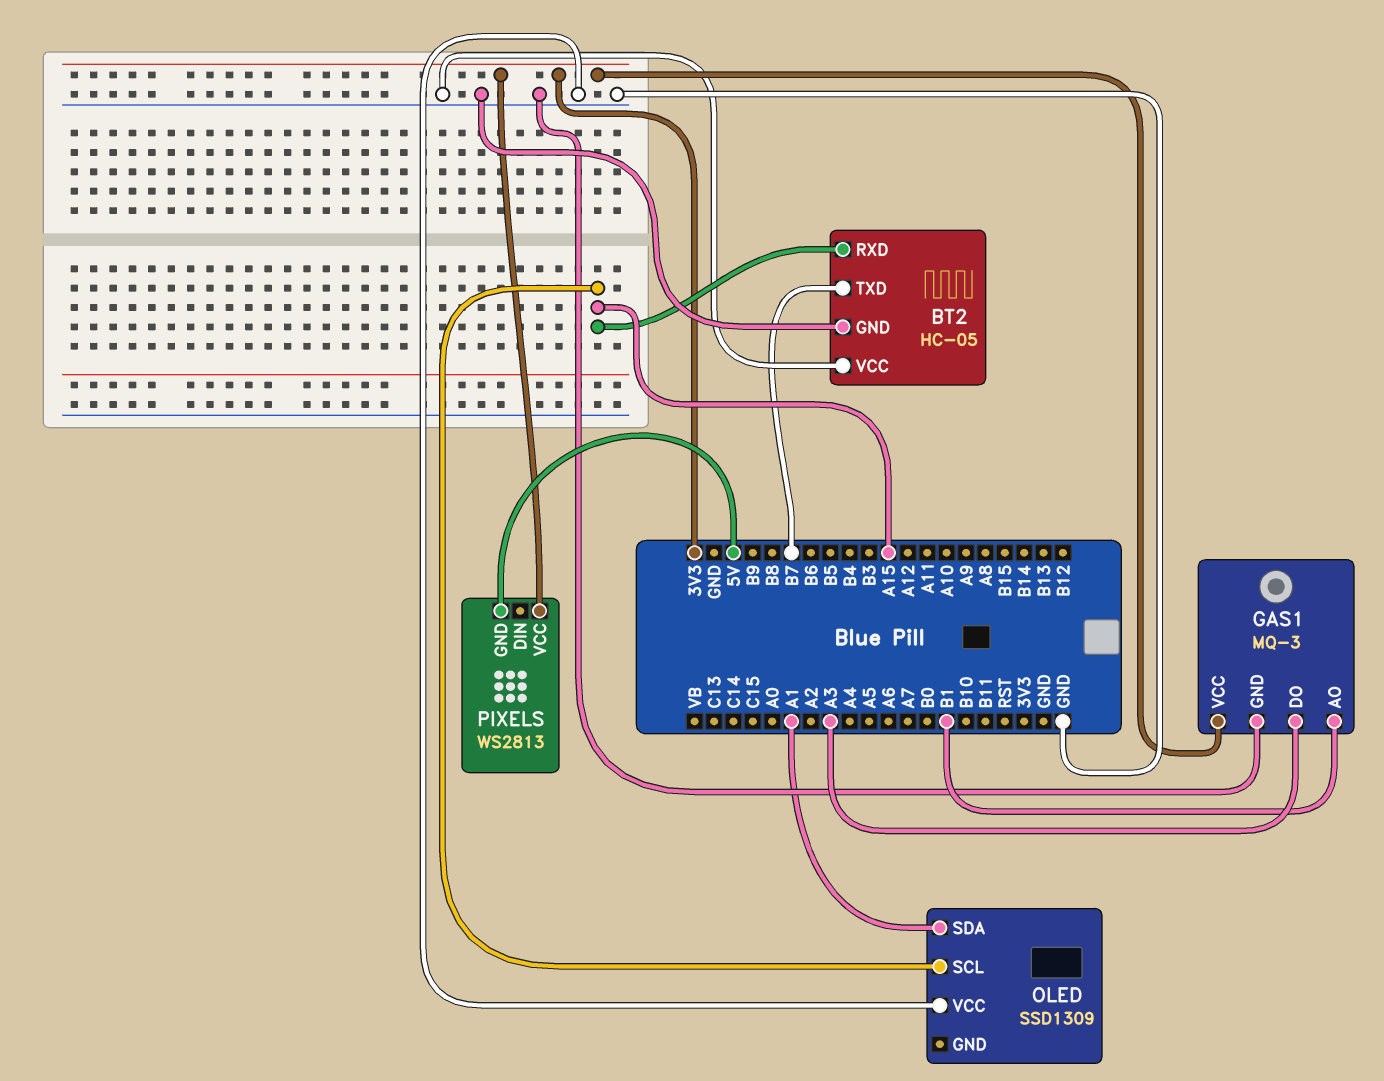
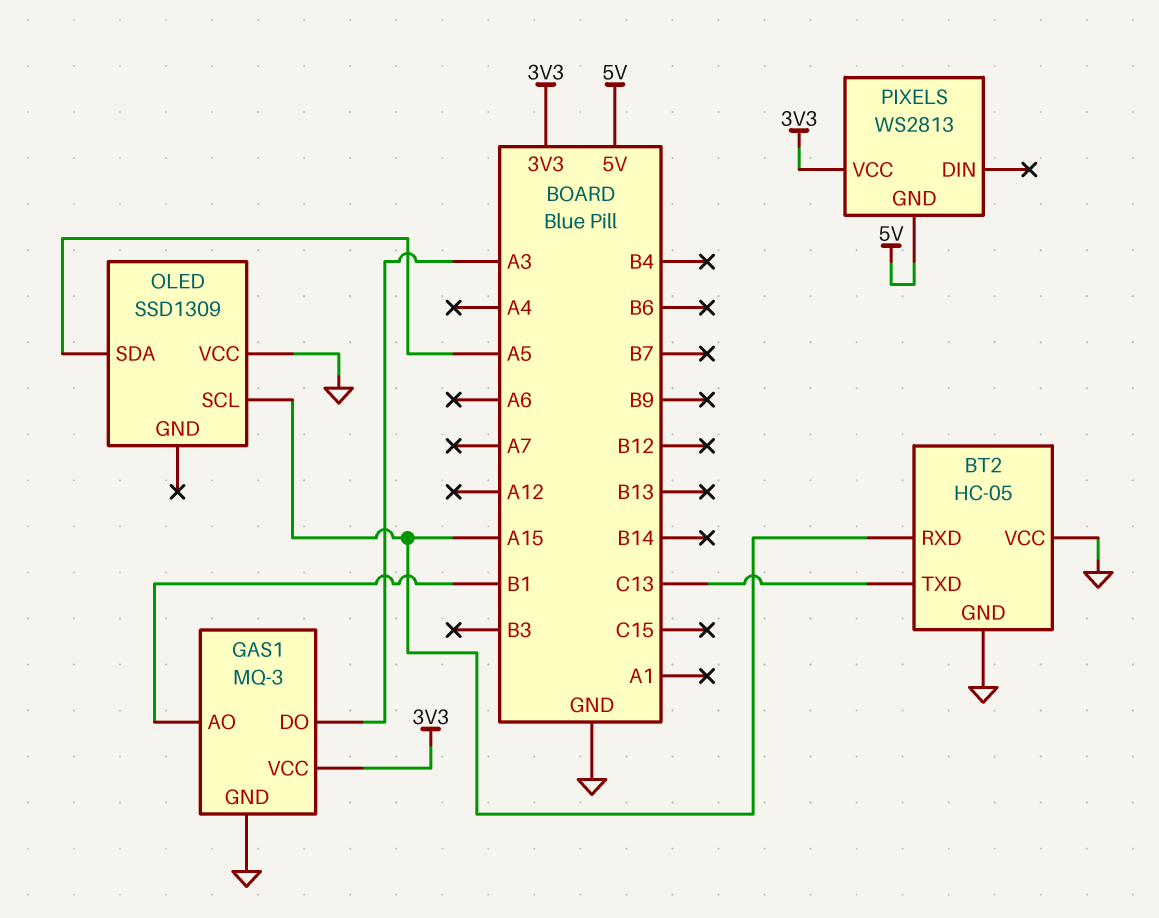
BT2 pin TXD: B7 -> C13
OLED pin SDA: A1 -> A5

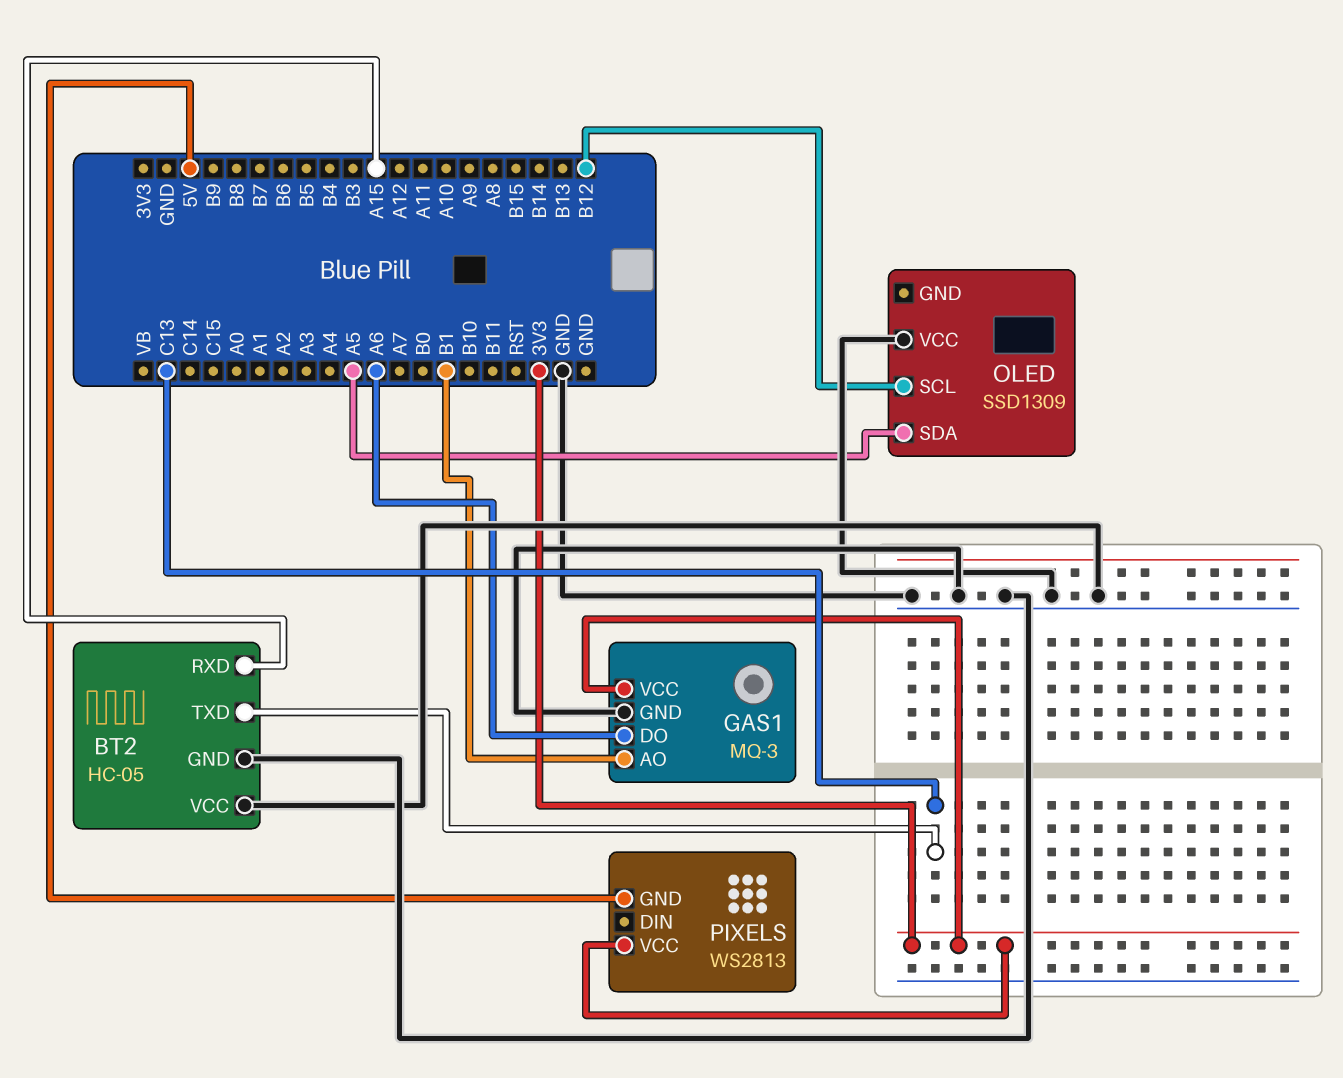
GAS1 pin DO: A3 -> A6
OLED pin SCL: A15 -> B12

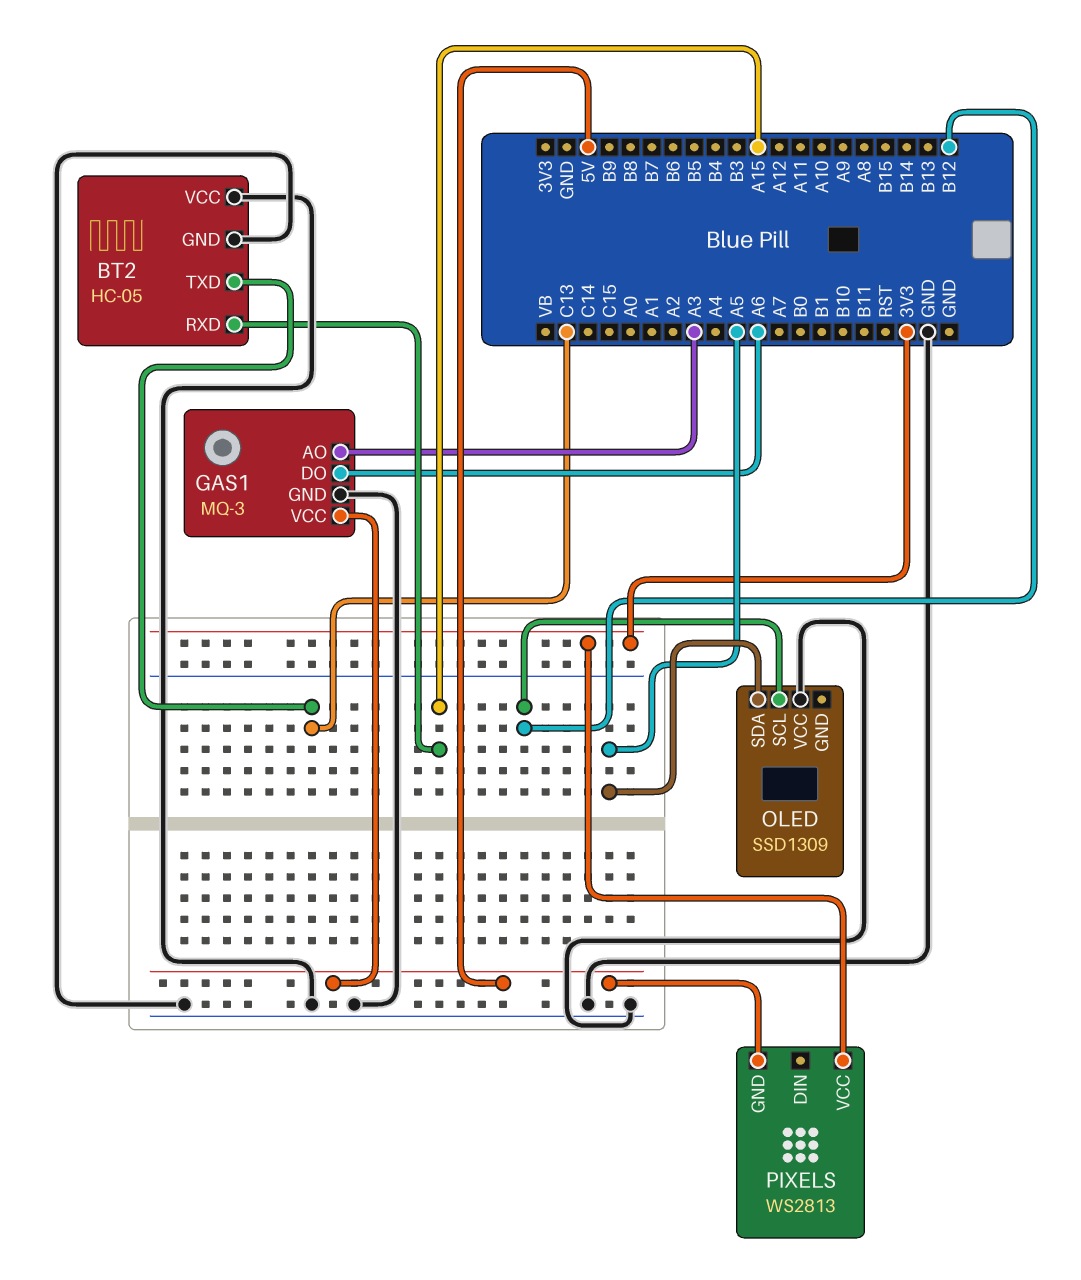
GAS1 pin AO: B1 -> A3
GAS1 pin VCC: 3V3 -> 5V

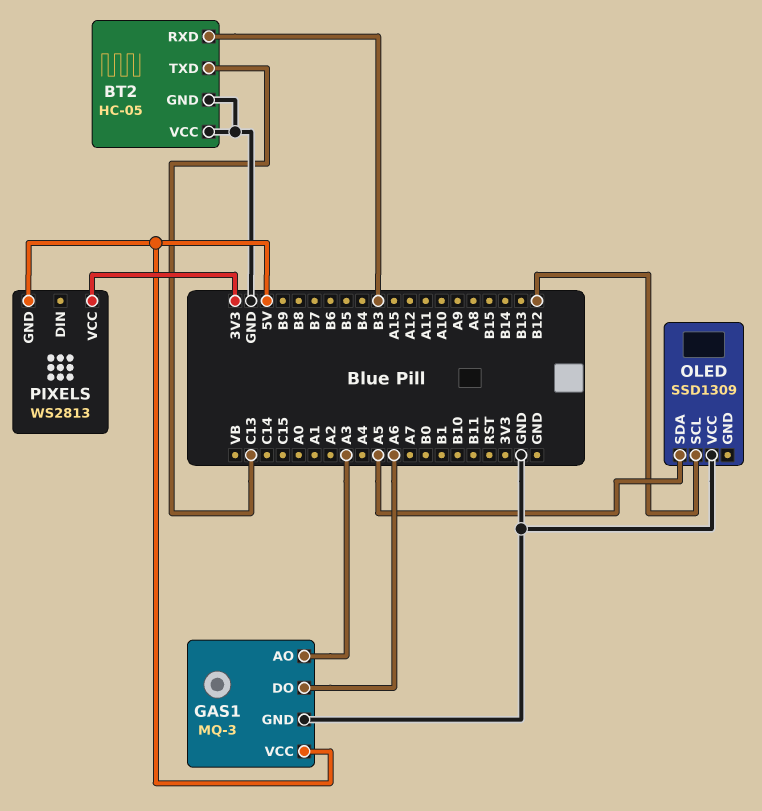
BT2 pin RXD: A15 -> B3

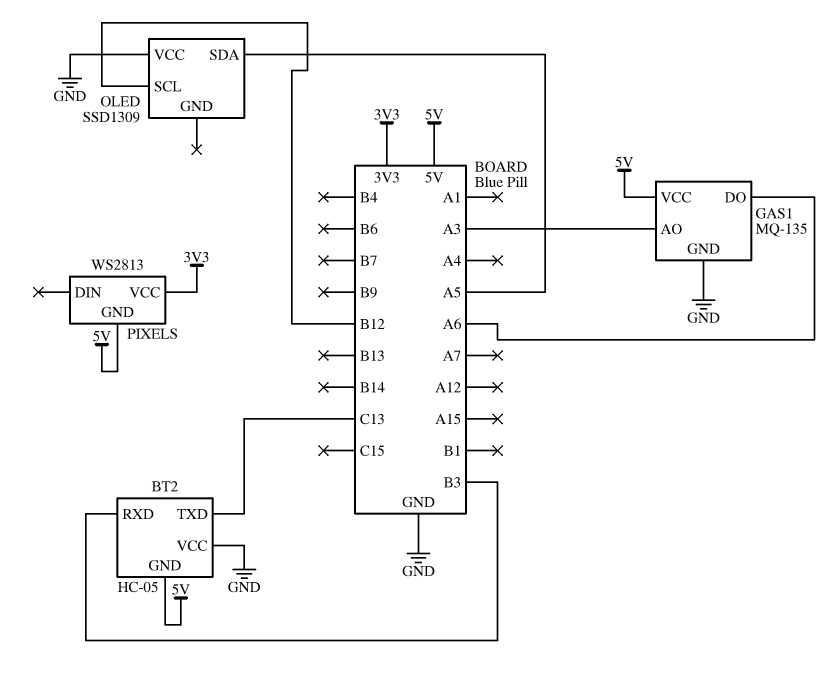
BT2 pin GND: GND -> 5V
GAS1: MQ-3 -> MQ-135

